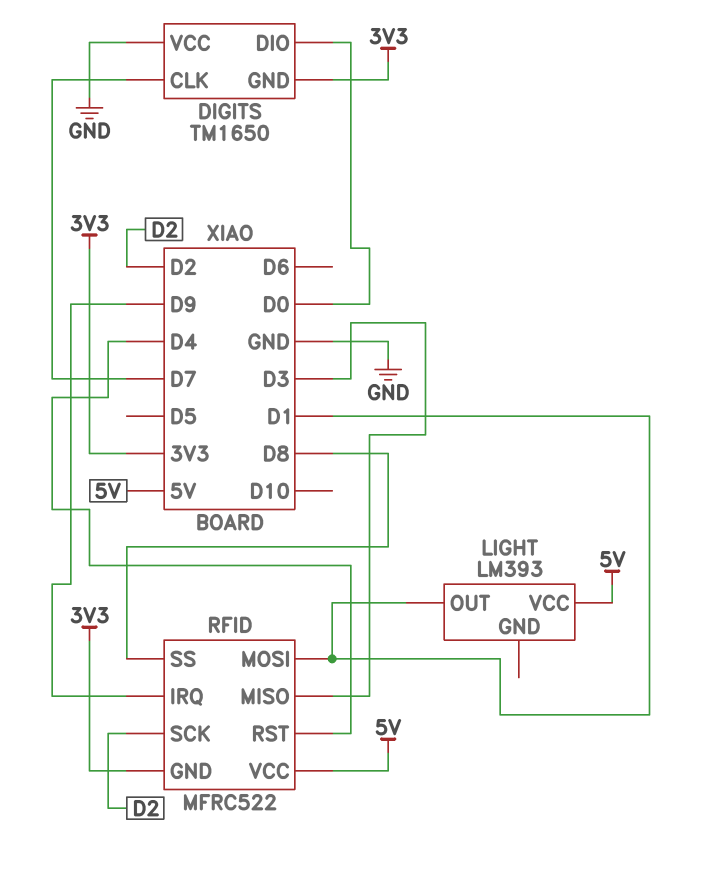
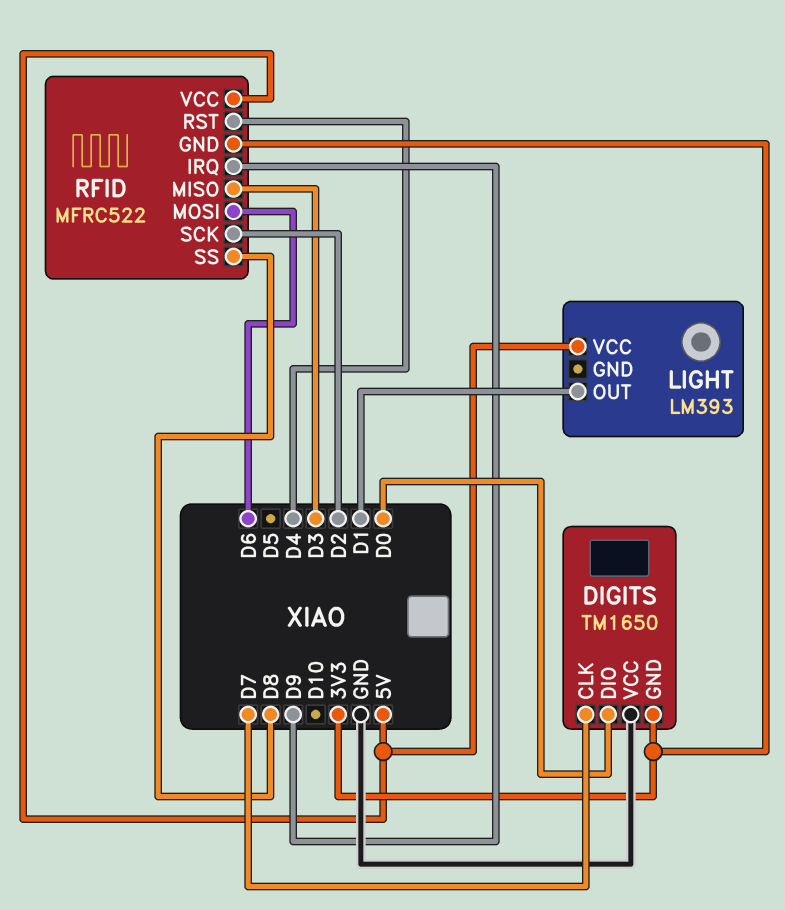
RFID pin MOSI: D1 -> D6

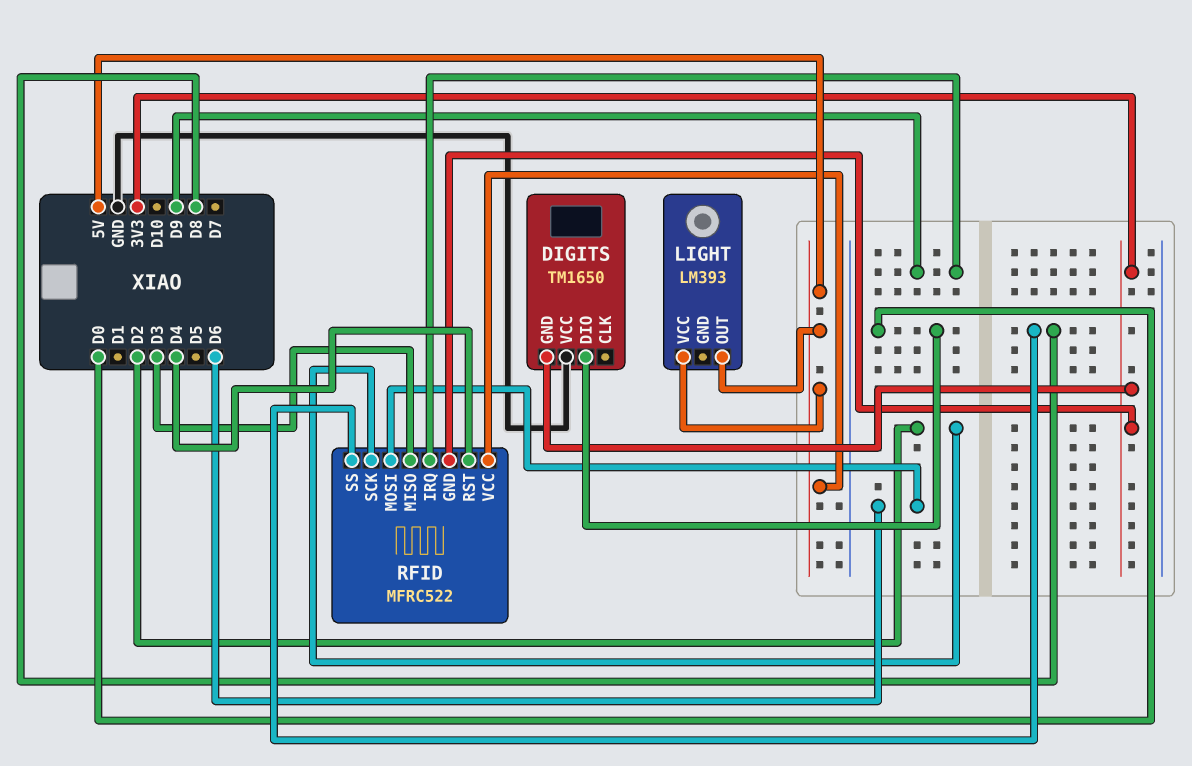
DIGITS pin CLK: D7 -> none
LIGHT pin OUT: D1 -> 5V

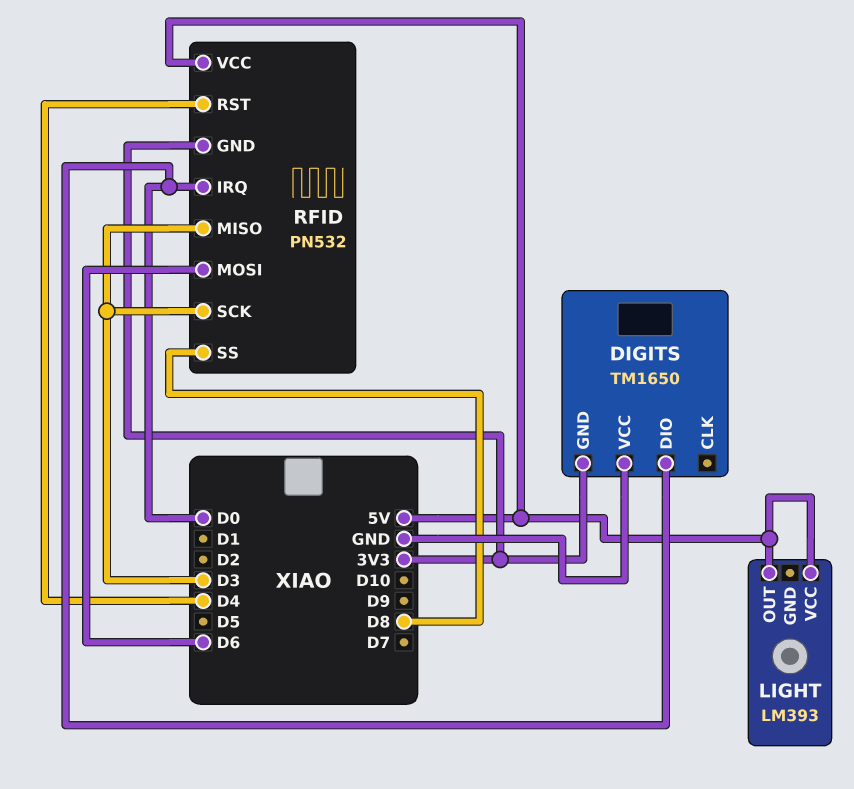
RFID: MFRC522 -> PN532
RFID pin IRQ: D9 -> D0
RFID pin SCK: D2 -> D3

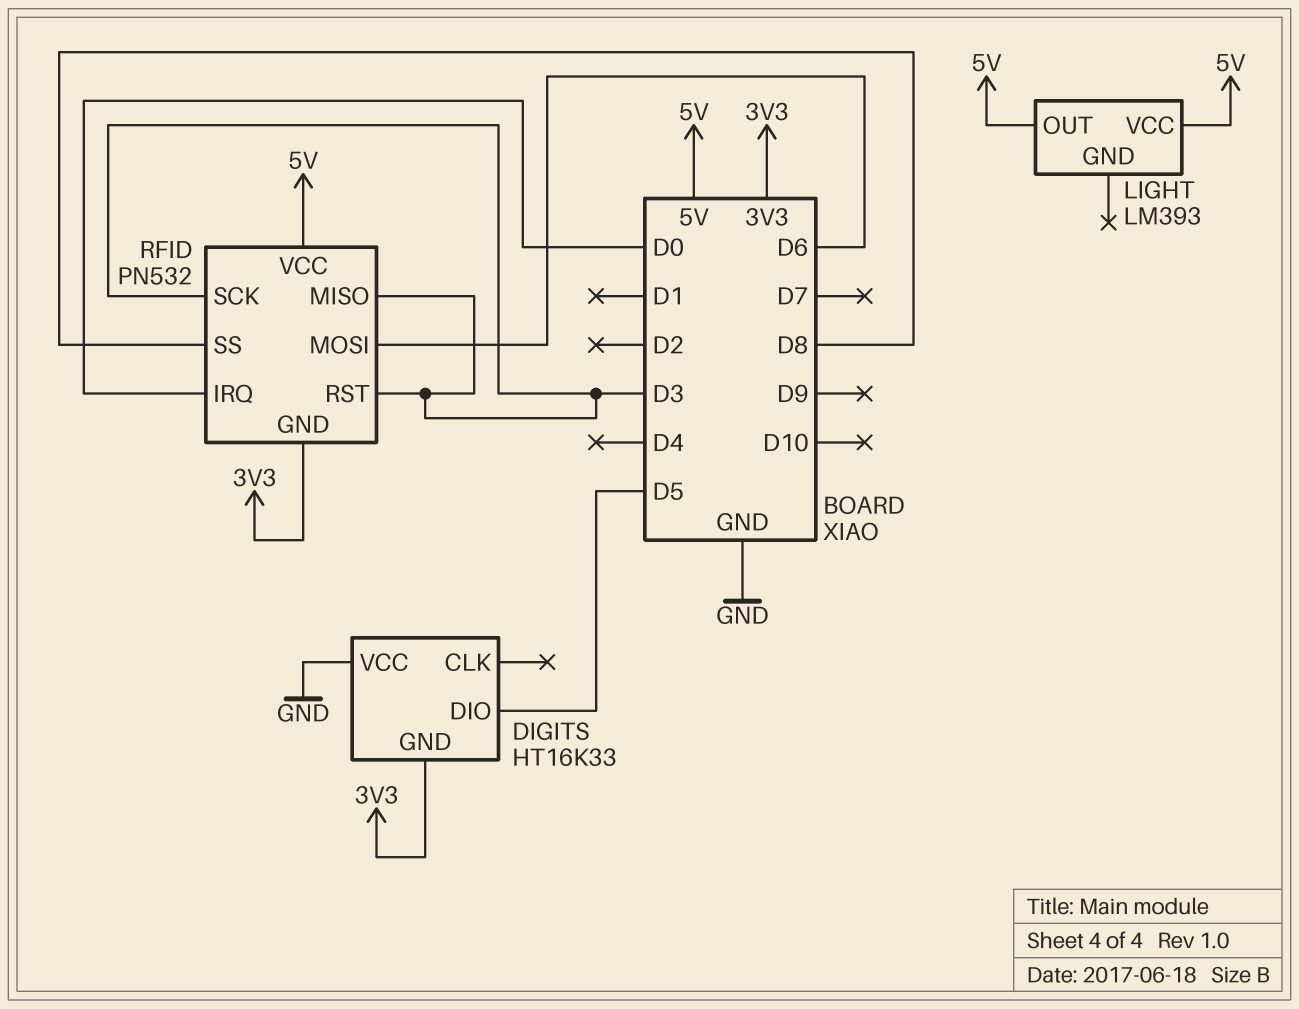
DIGITS: TM1650 -> HT16K33
DIGITS pin DIO: D0 -> D5
RFID pin RST: D4 -> D3

